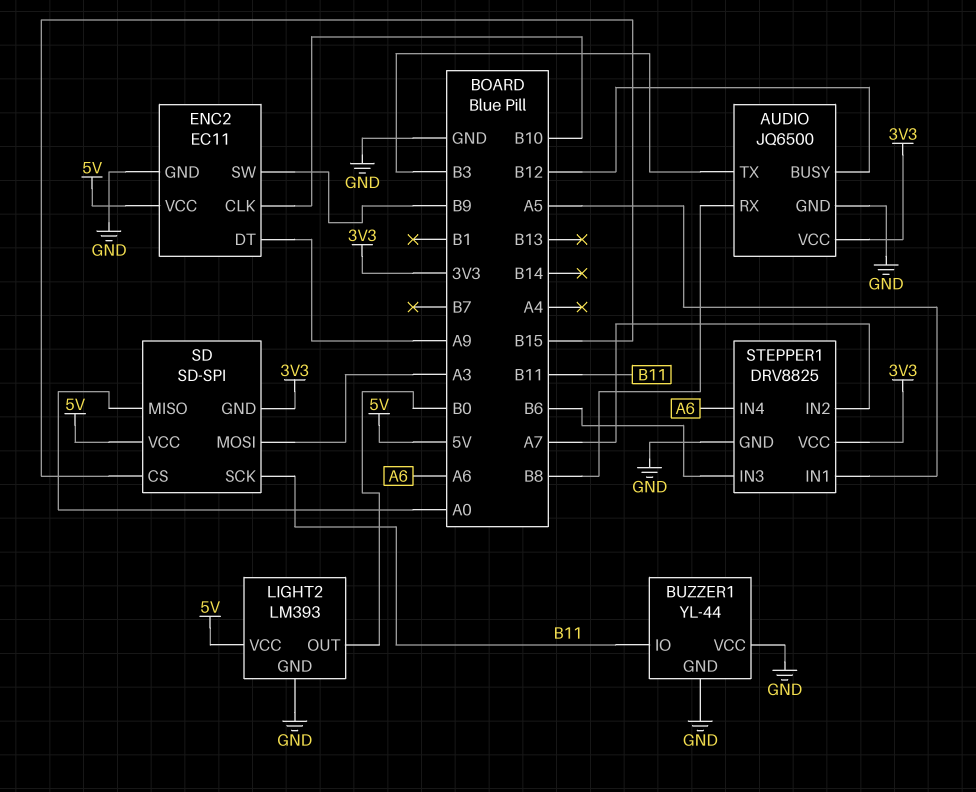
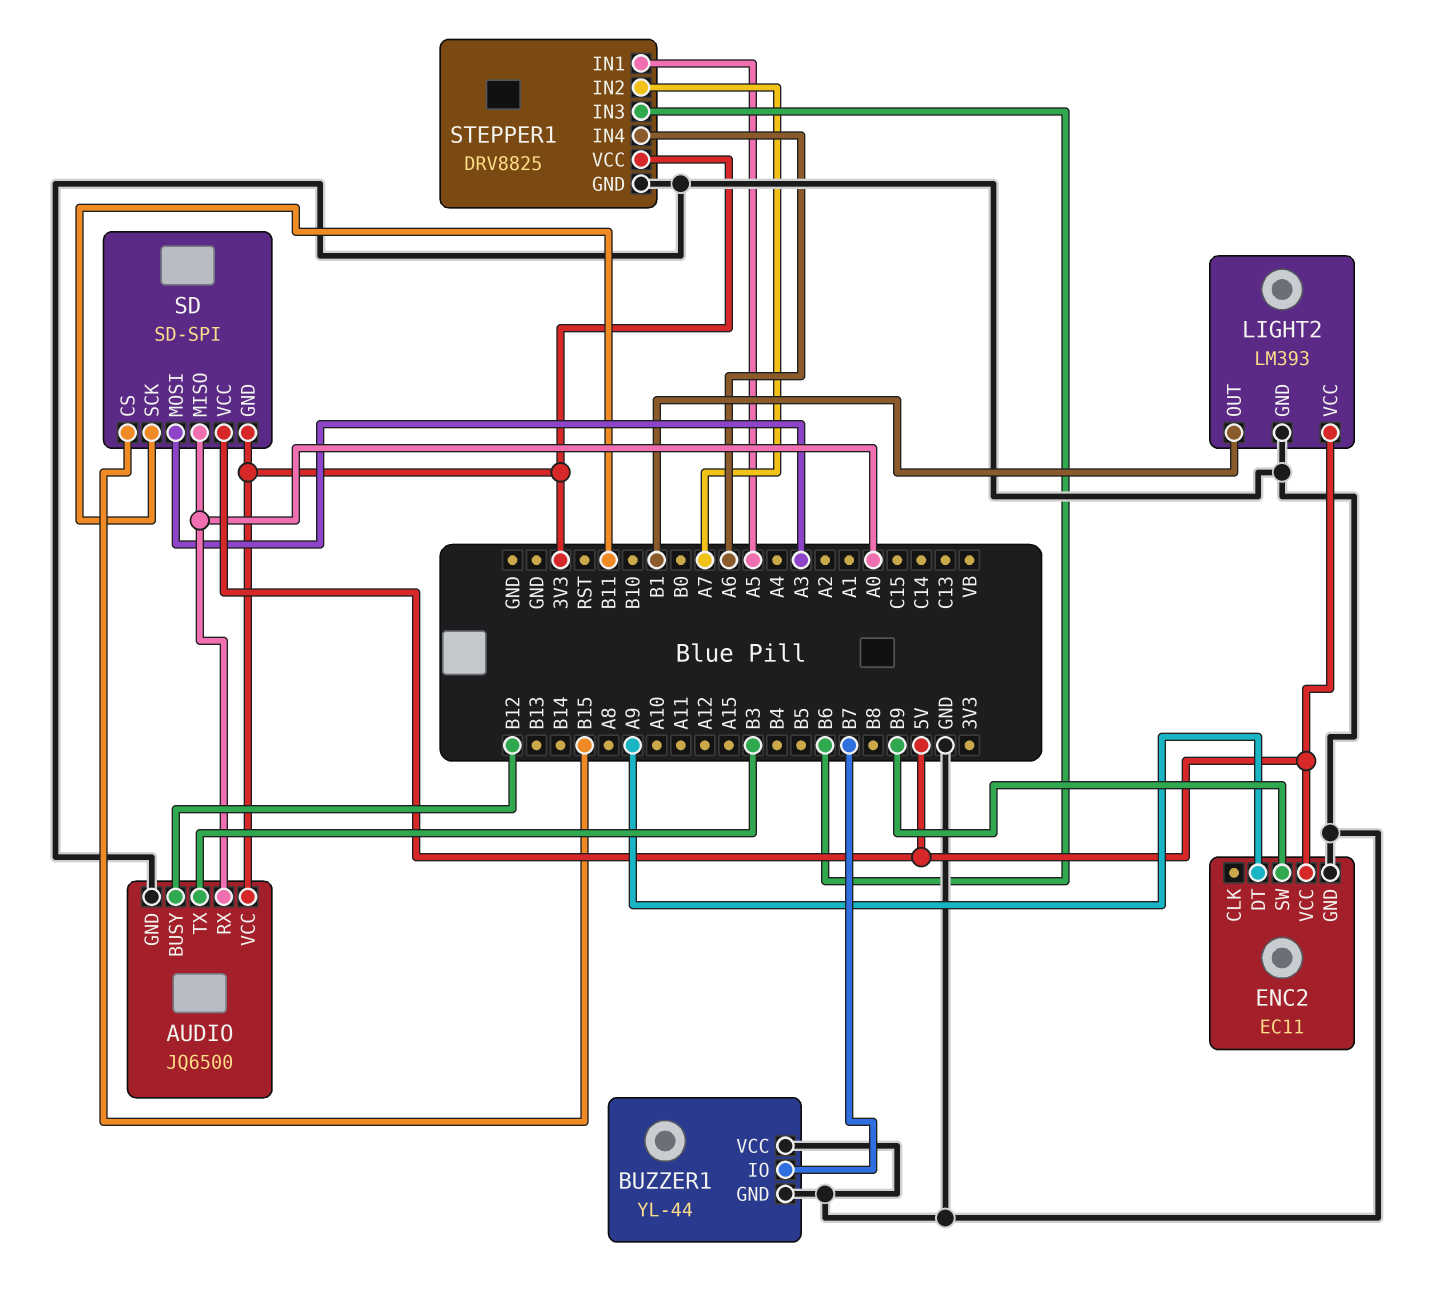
AUDIO pin RX: B8 -> A0
BUZZER1 pin IO: B11 -> B7
ENC2 pin CLK: B10 -> none
LIGHT2 pin OUT: B0 -> B1

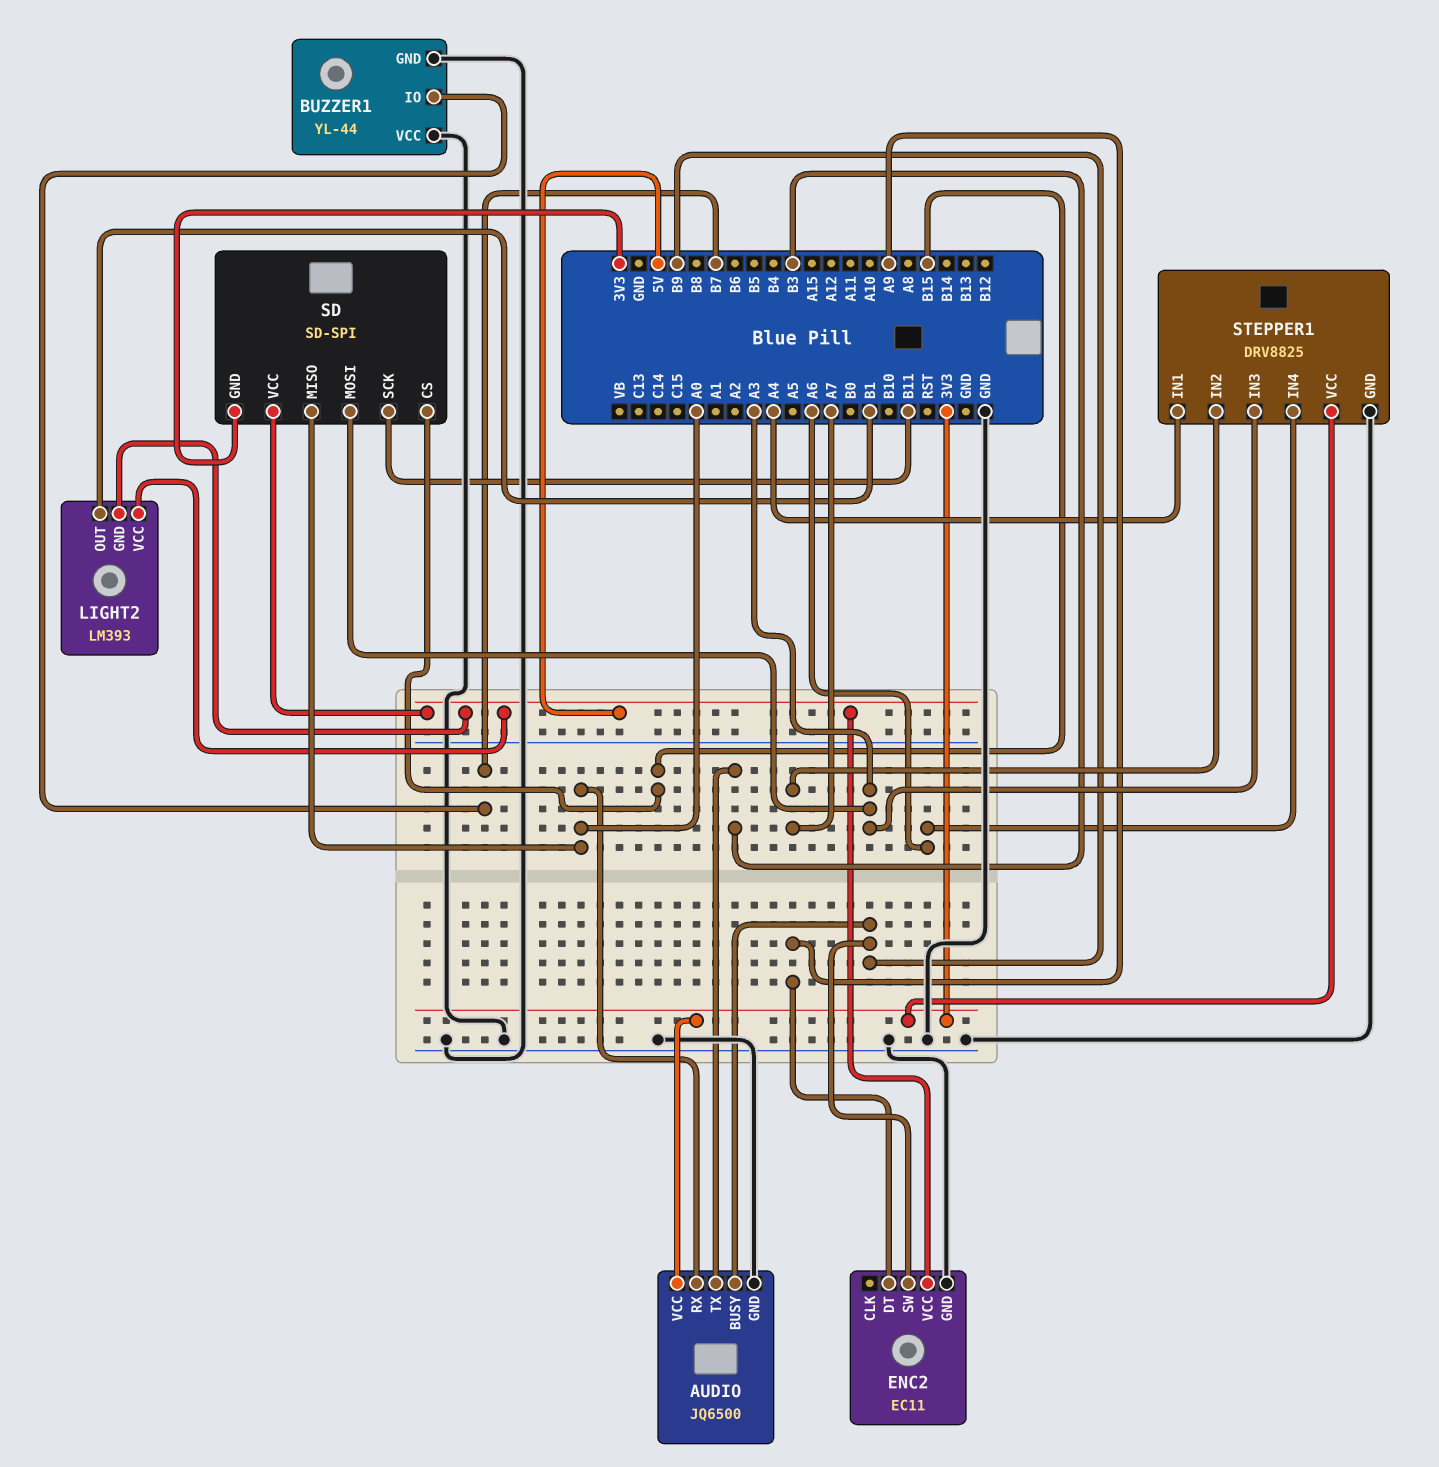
AUDIO pin BUSY: B12 -> B9
LIGHT2 pin GND: GND -> 5V
STEPPER1 pin IN1: A5 -> A4
STEPPER1 pin IN3: B6 -> A3

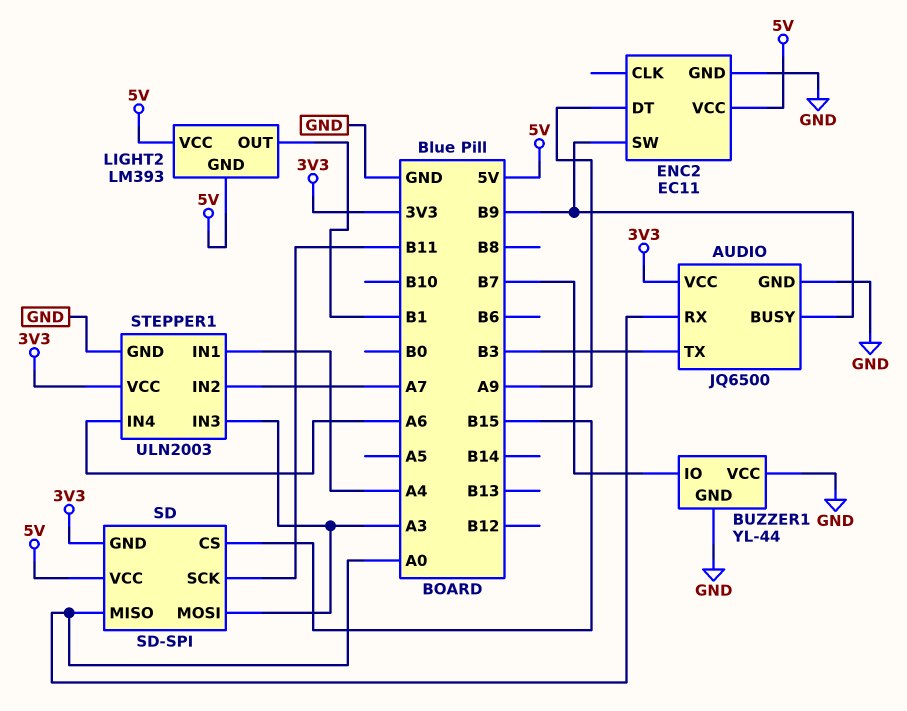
STEPPER1: DRV8825 -> ULN2003

